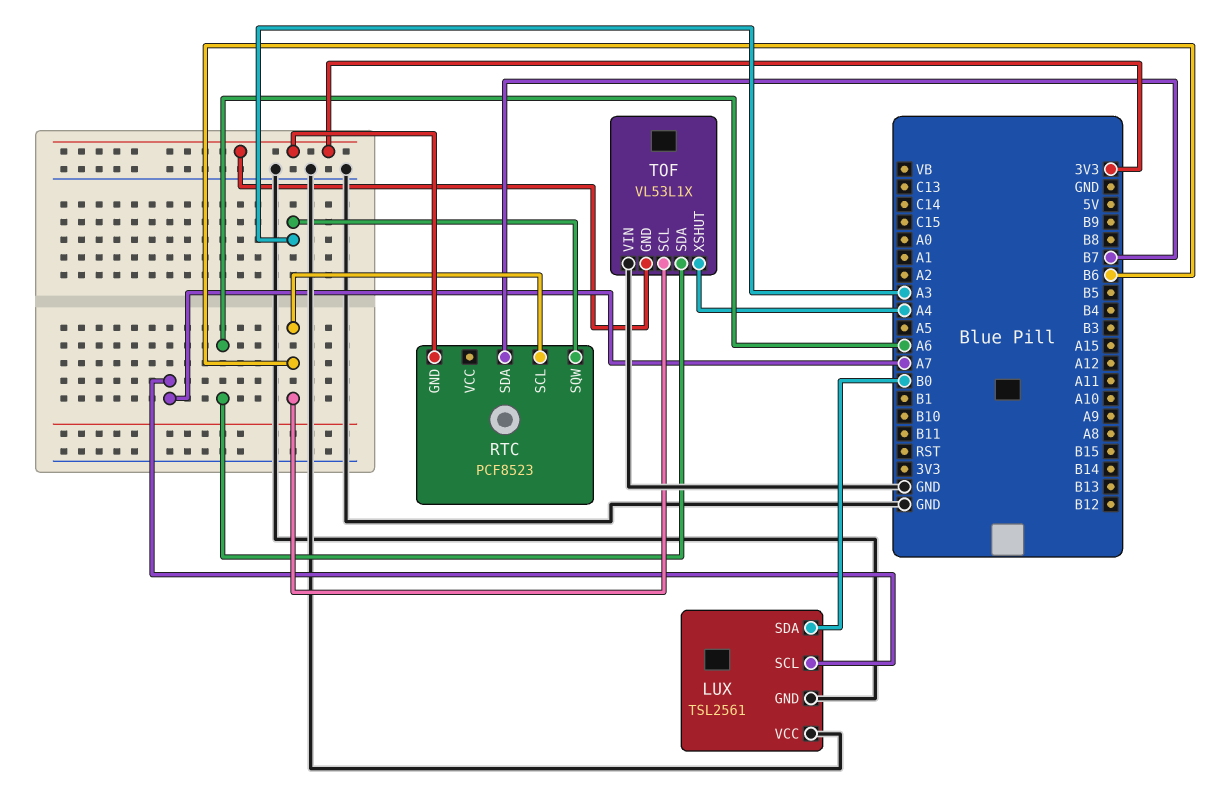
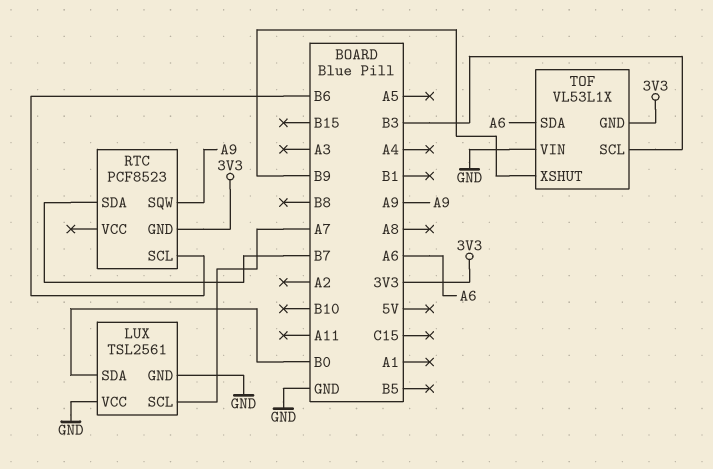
RTC pin SQW: A3 -> A9
TOF pin SCL: B6 -> B3
TOF pin XSHUT: A4 -> B9

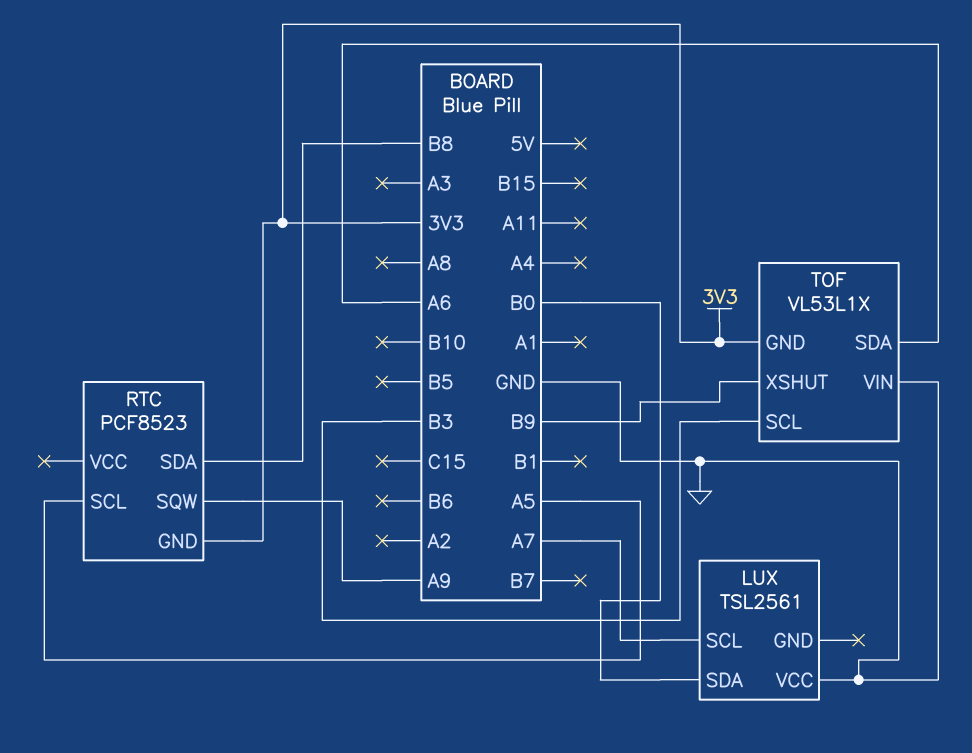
LUX pin GND: GND -> none
RTC pin SCL: B6 -> A5
RTC pin SDA: B7 -> B8

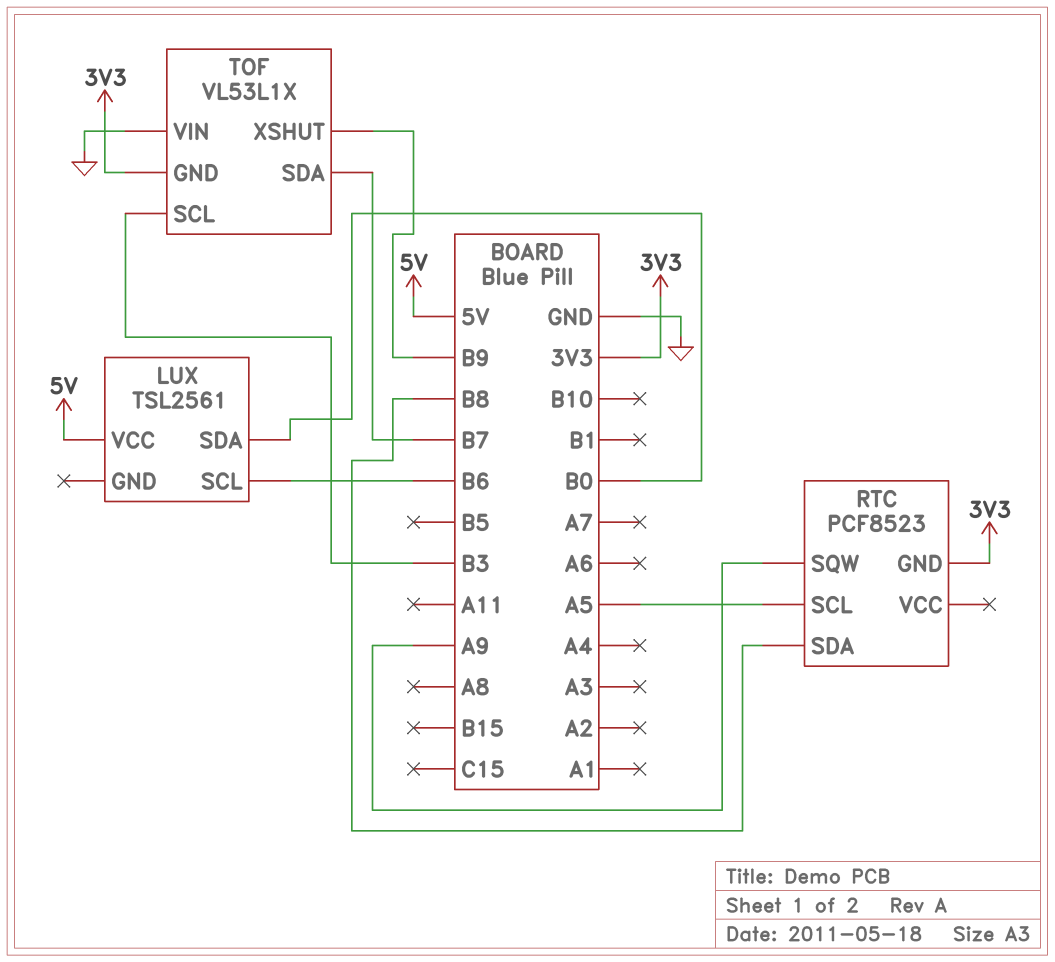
LUX pin SCL: A7 -> B6
LUX pin VCC: GND -> 5V
TOF pin SDA: A6 -> B7

